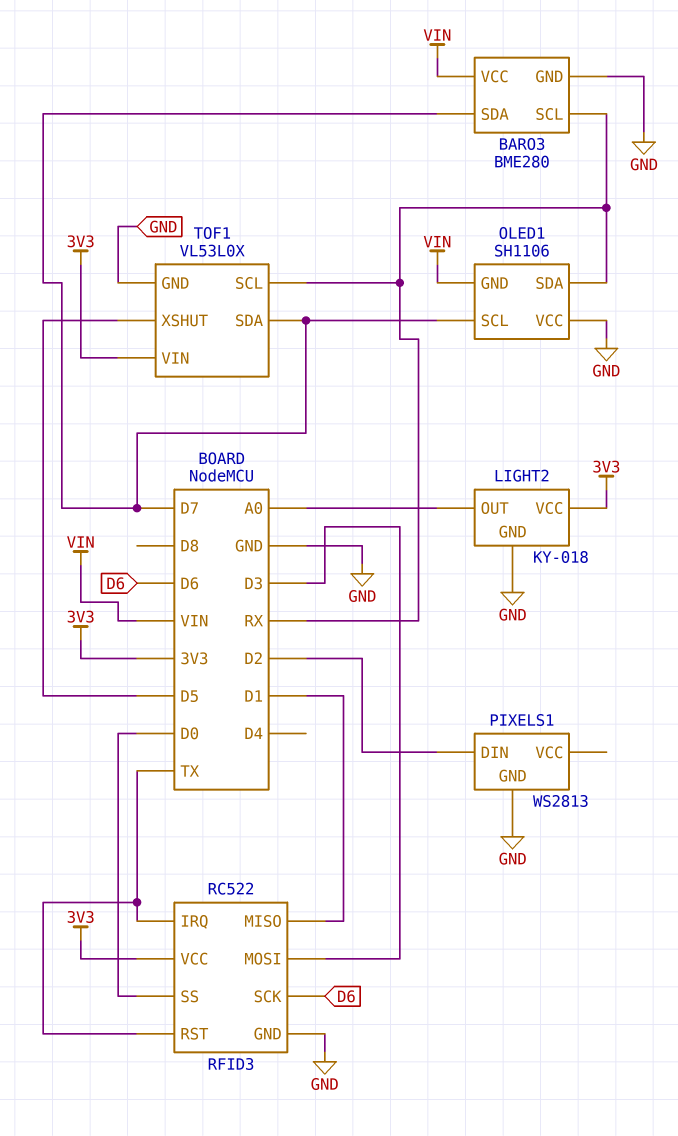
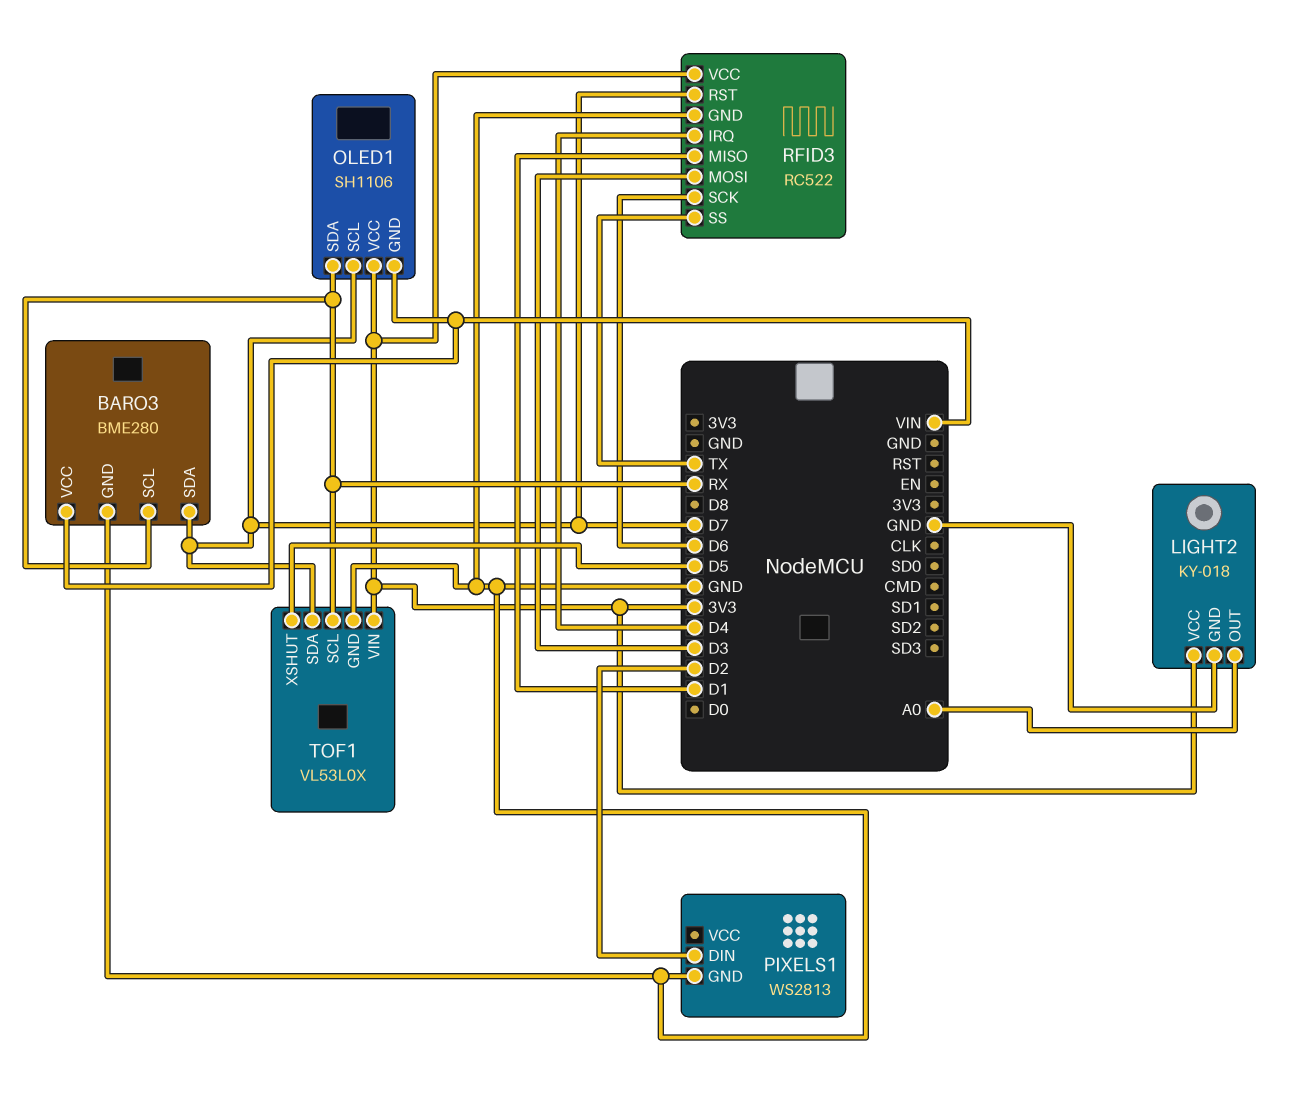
OLED1 pin VCC: GND -> 3V3
RFID3 pin IRQ: TX -> D4
RFID3 pin RST: TX -> D7
RFID3 pin SS: D0 -> TX

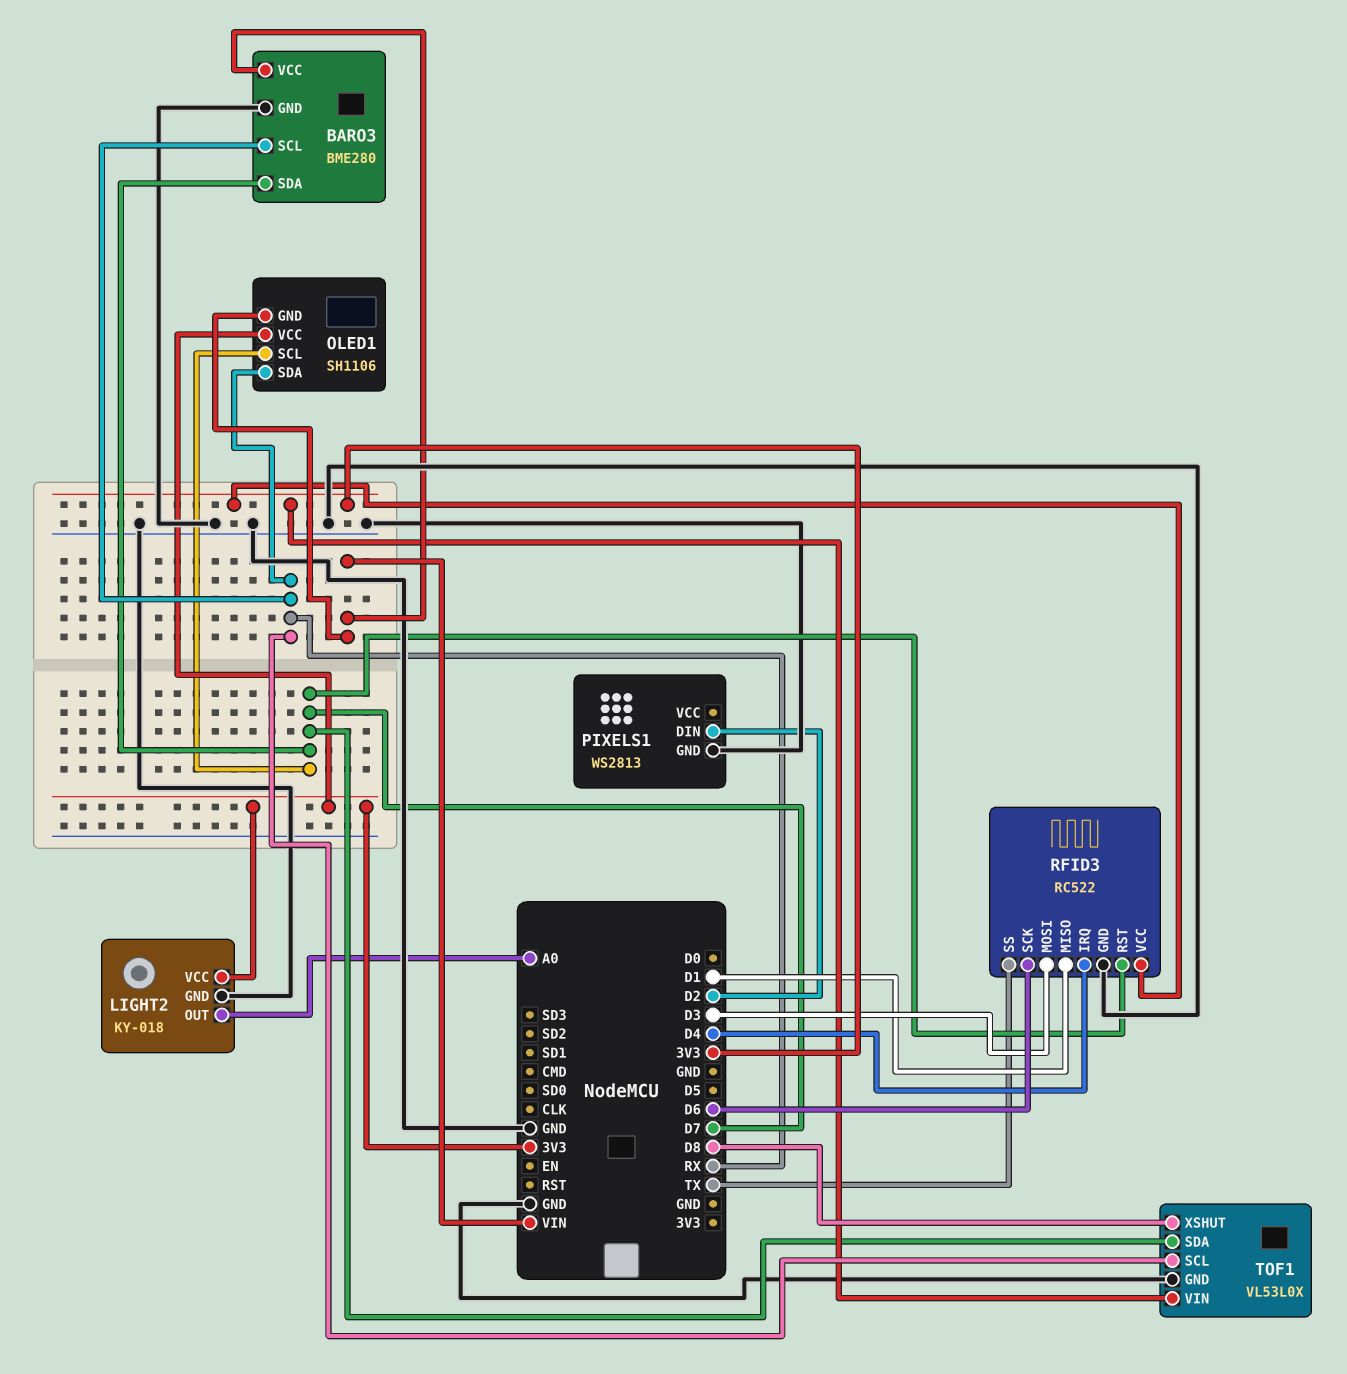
TOF1 pin XSHUT: D5 -> D8

